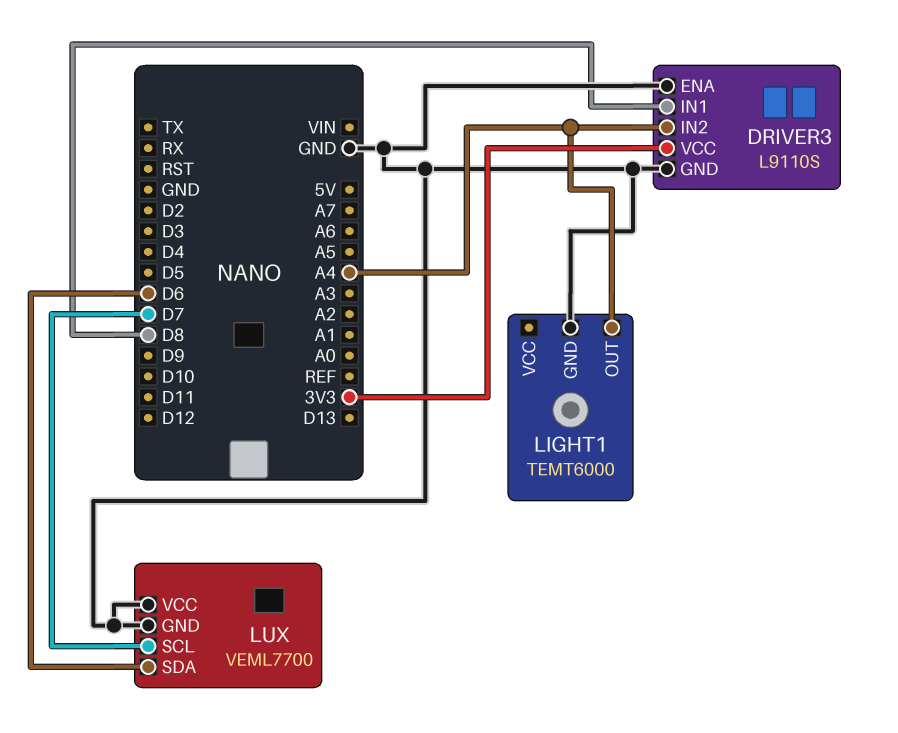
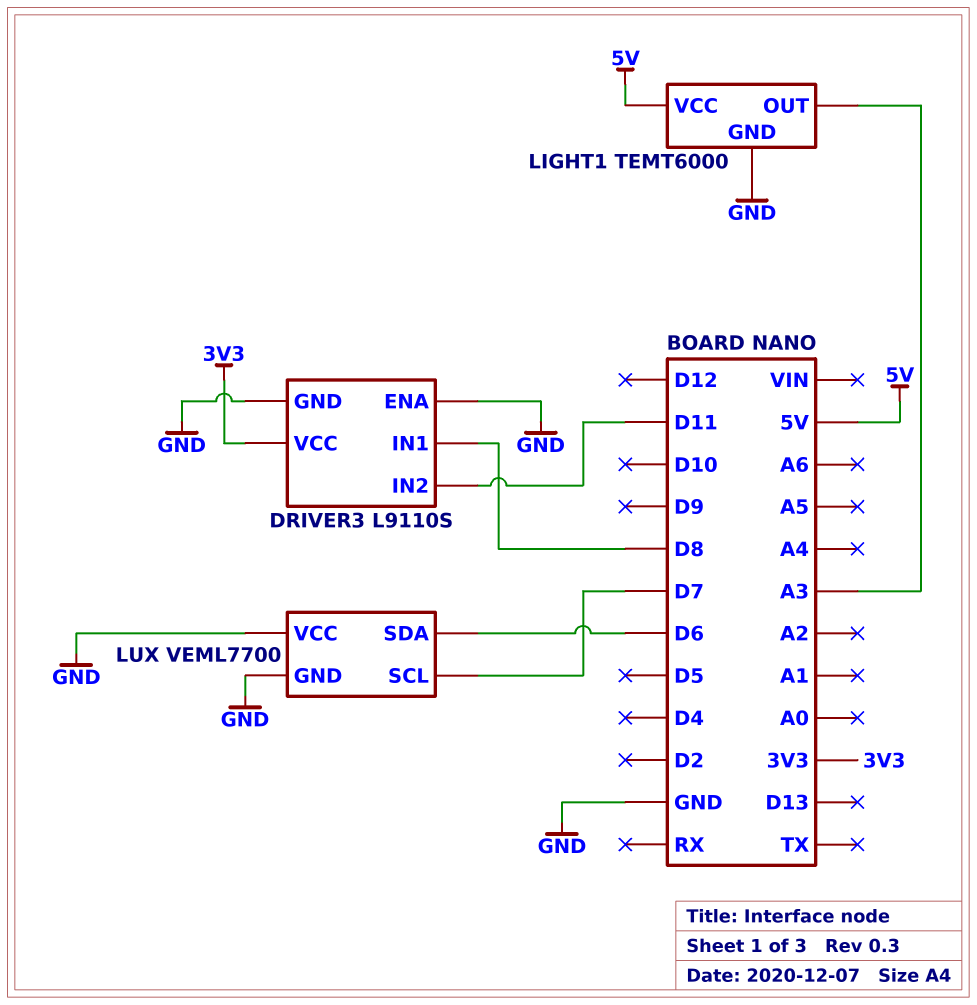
DRIVER3 pin IN2: A4 -> D11
LIGHT1 pin OUT: A4 -> A3
LIGHT1 pin VCC: none -> 5V

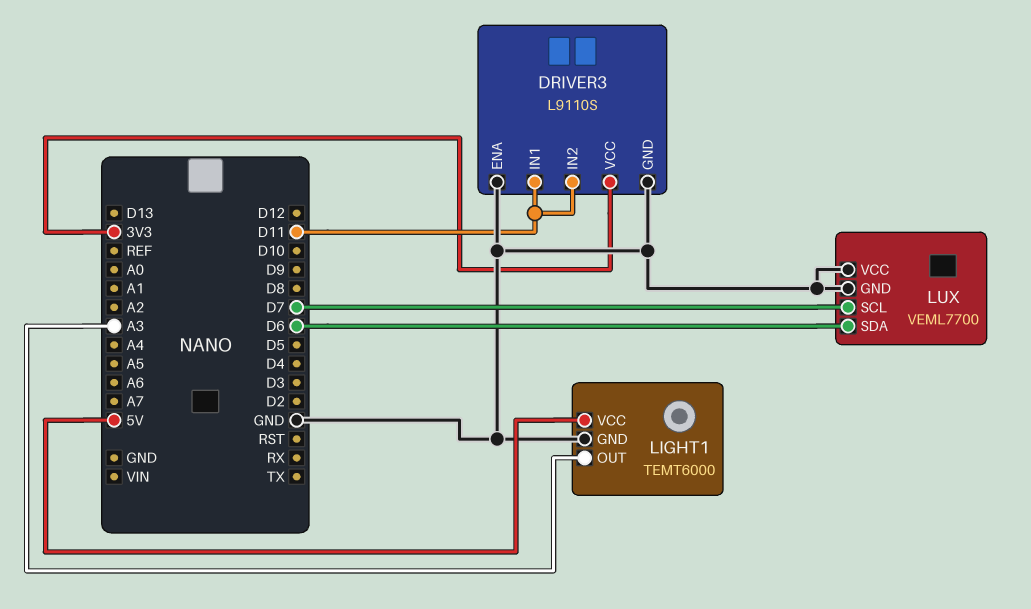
DRIVER3 pin IN1: D8 -> D11

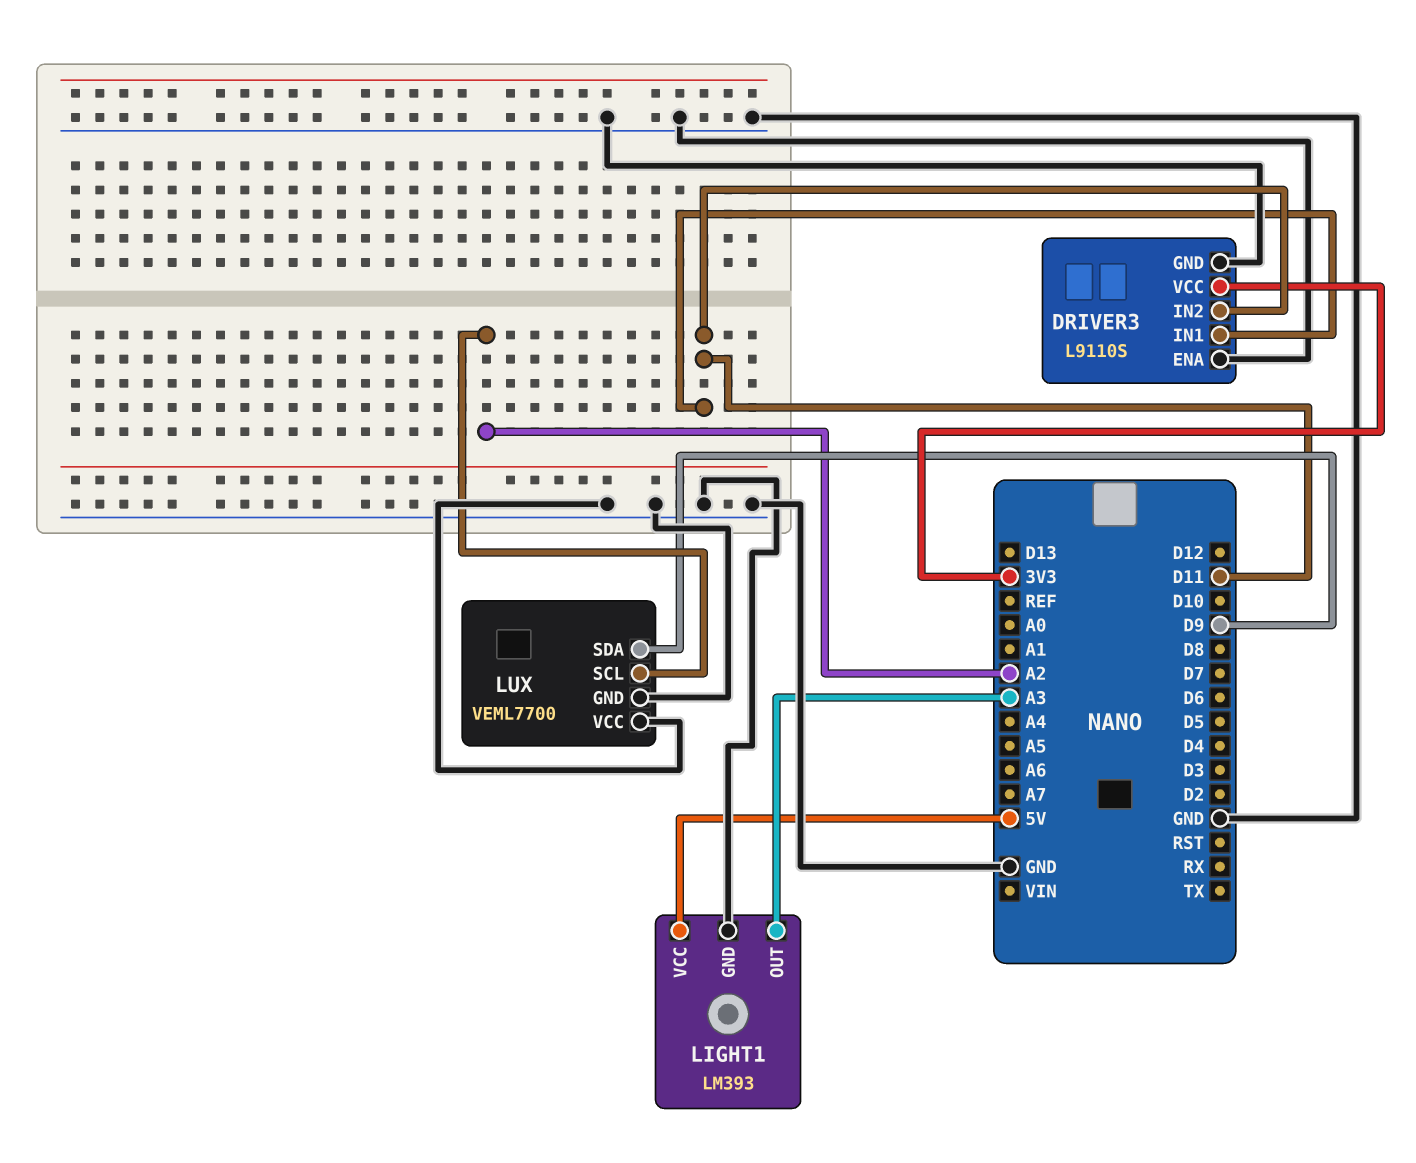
LIGHT1: TEMT6000 -> LM393
LUX pin SCL: D7 -> A2
LUX pin SDA: D6 -> D9

